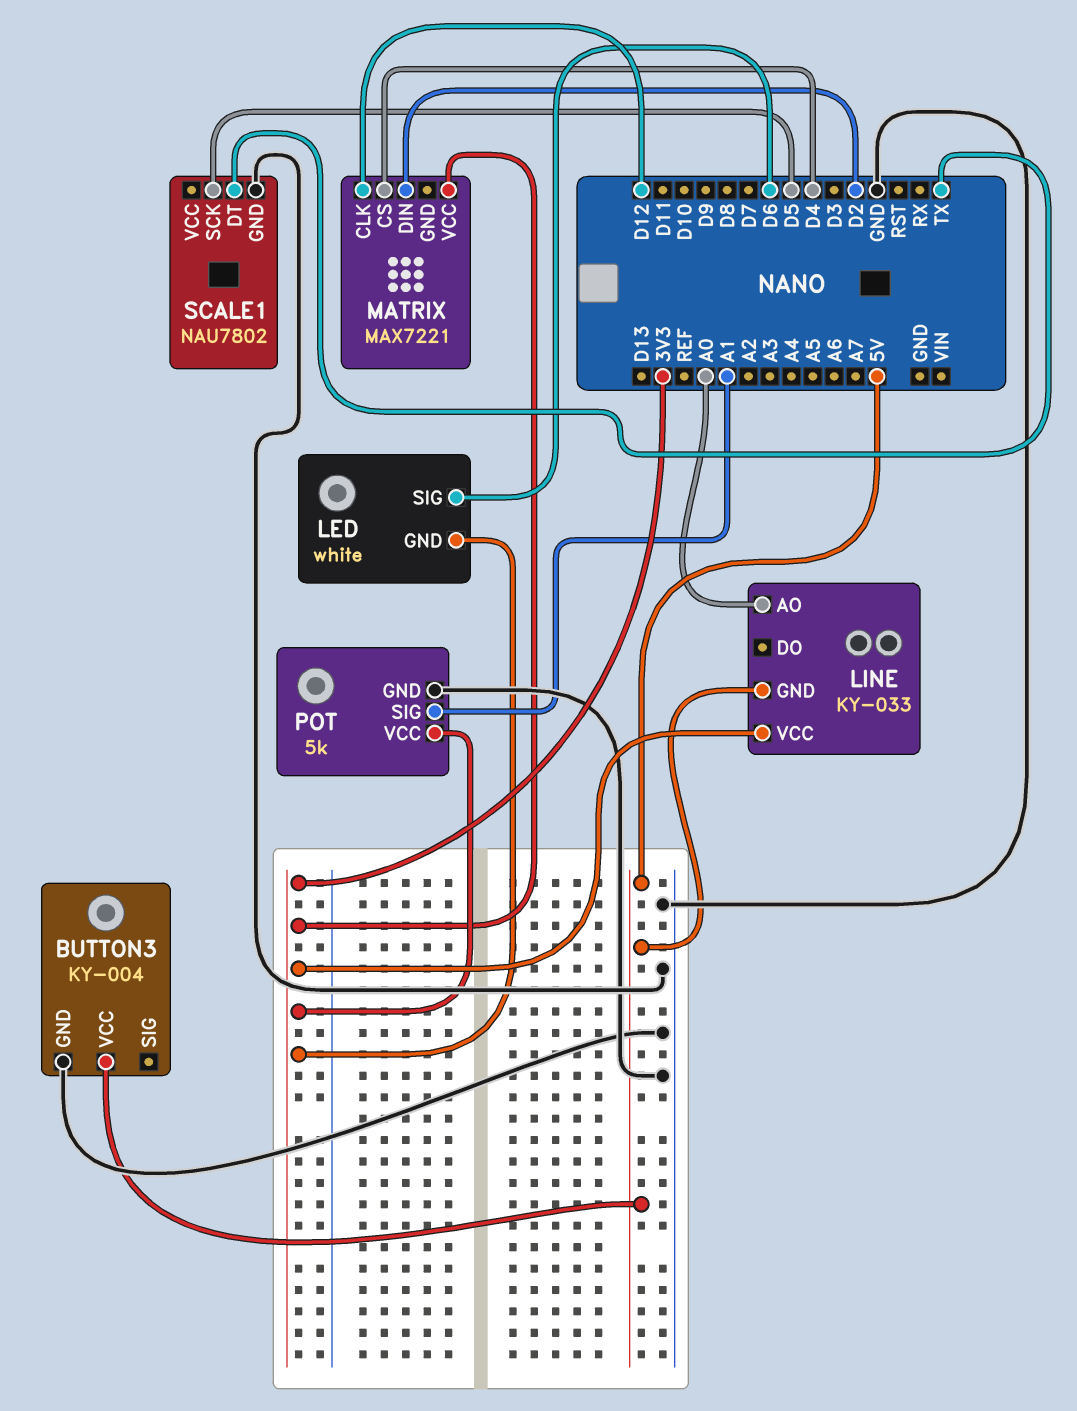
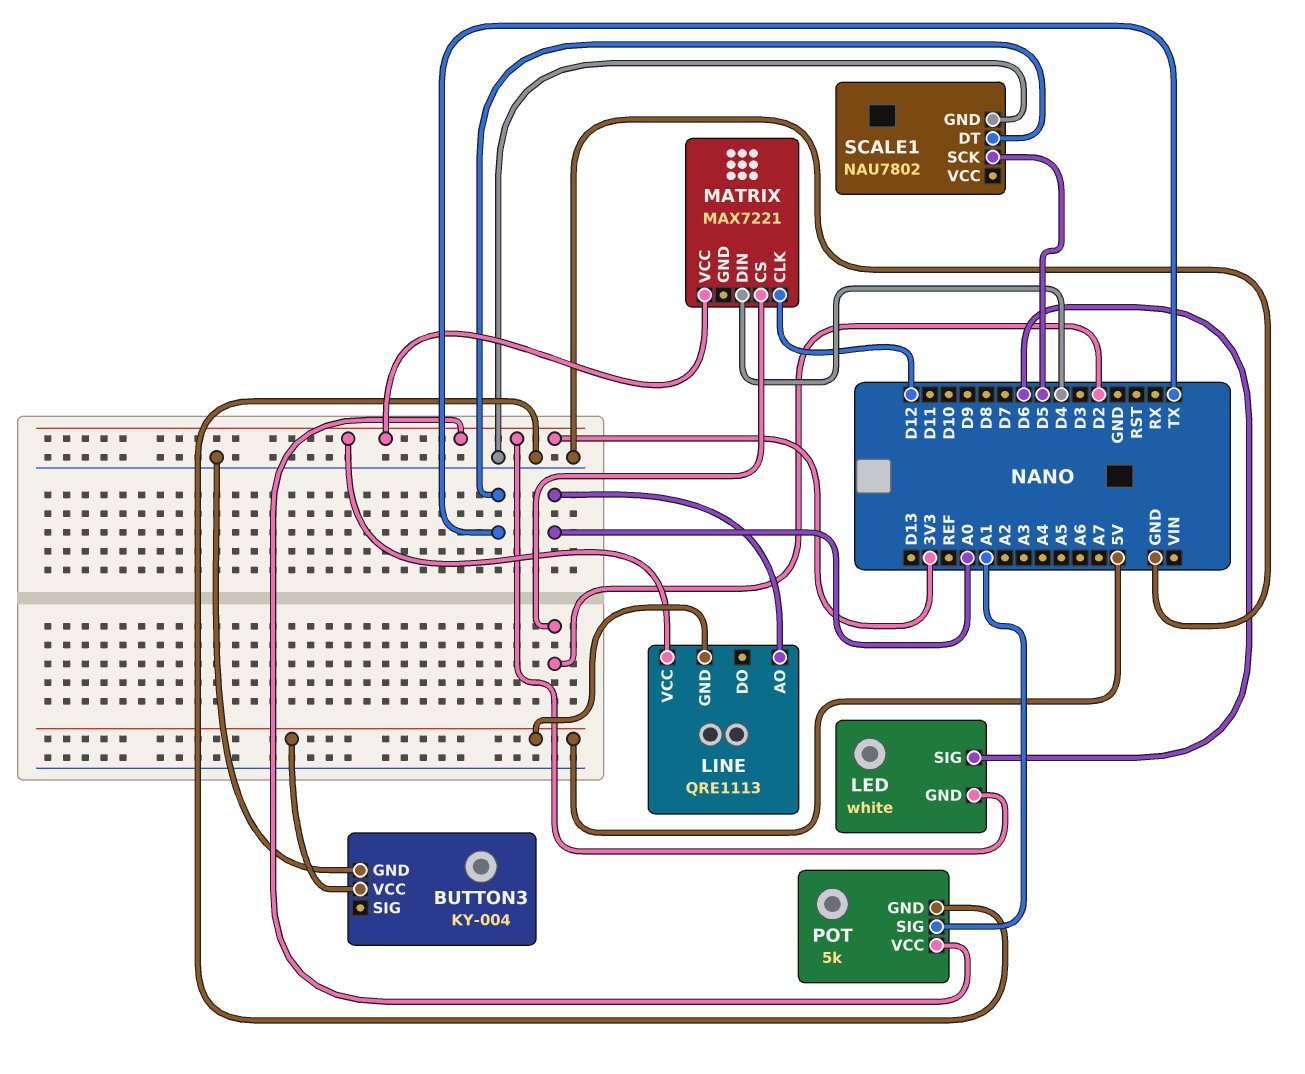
LINE: KY-033 -> QRE1113
MATRIX pin CS: D4 -> D2
MATRIX pin DIN: D2 -> D4

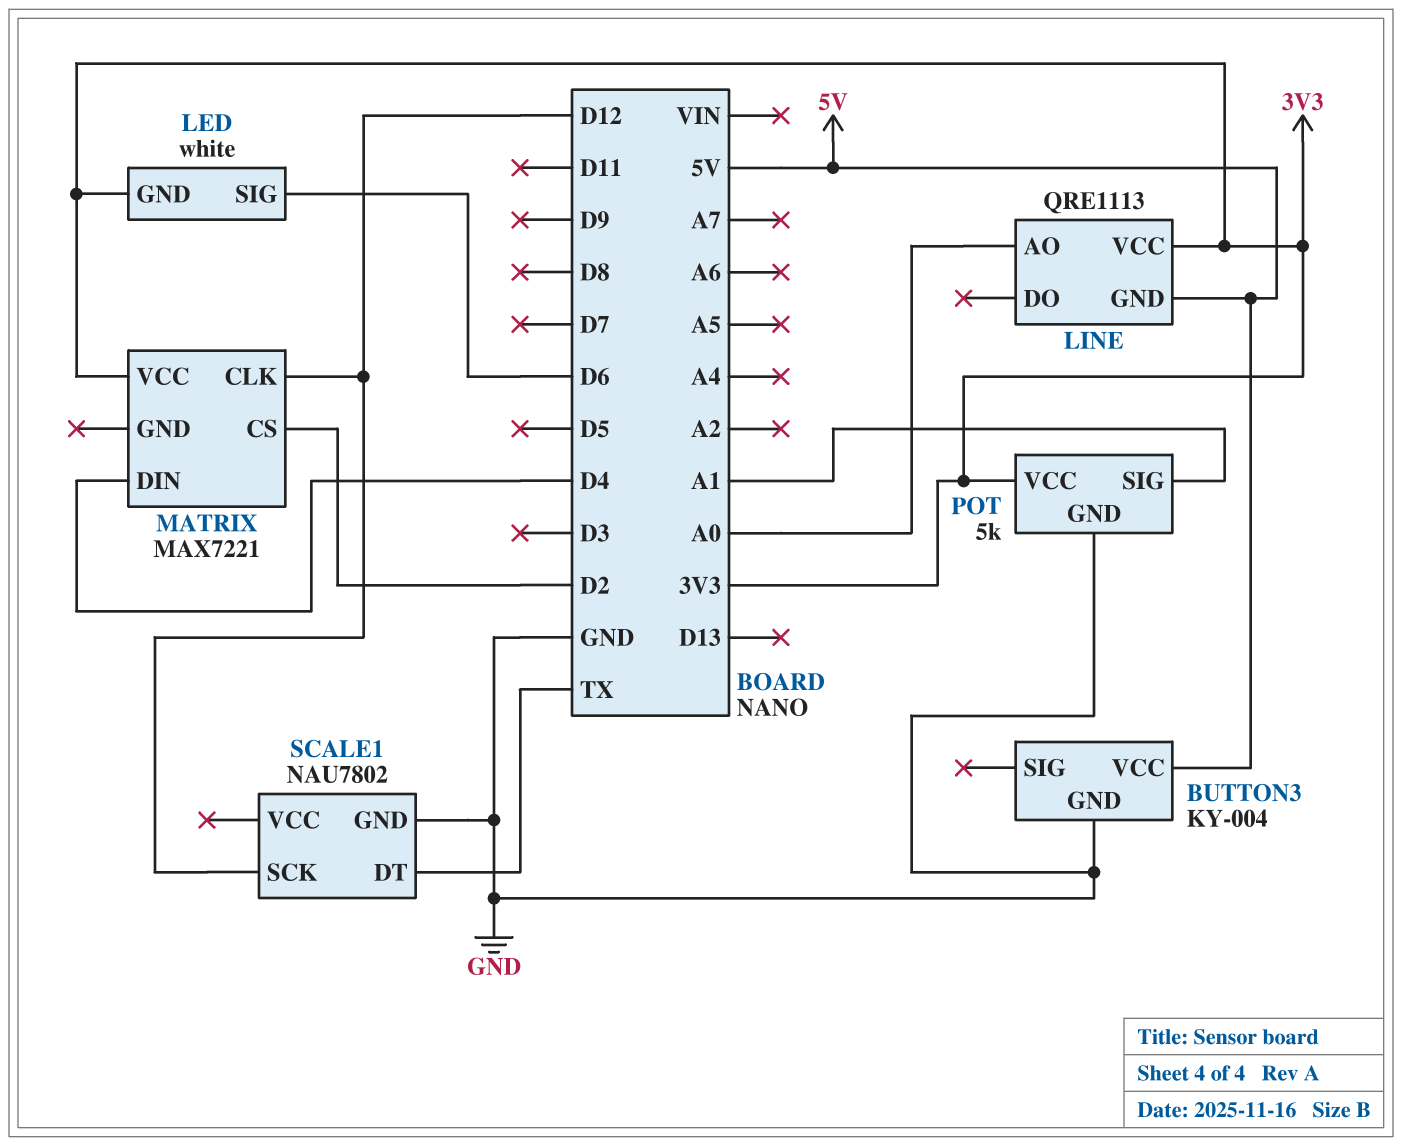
SCALE1 pin SCK: D5 -> D12

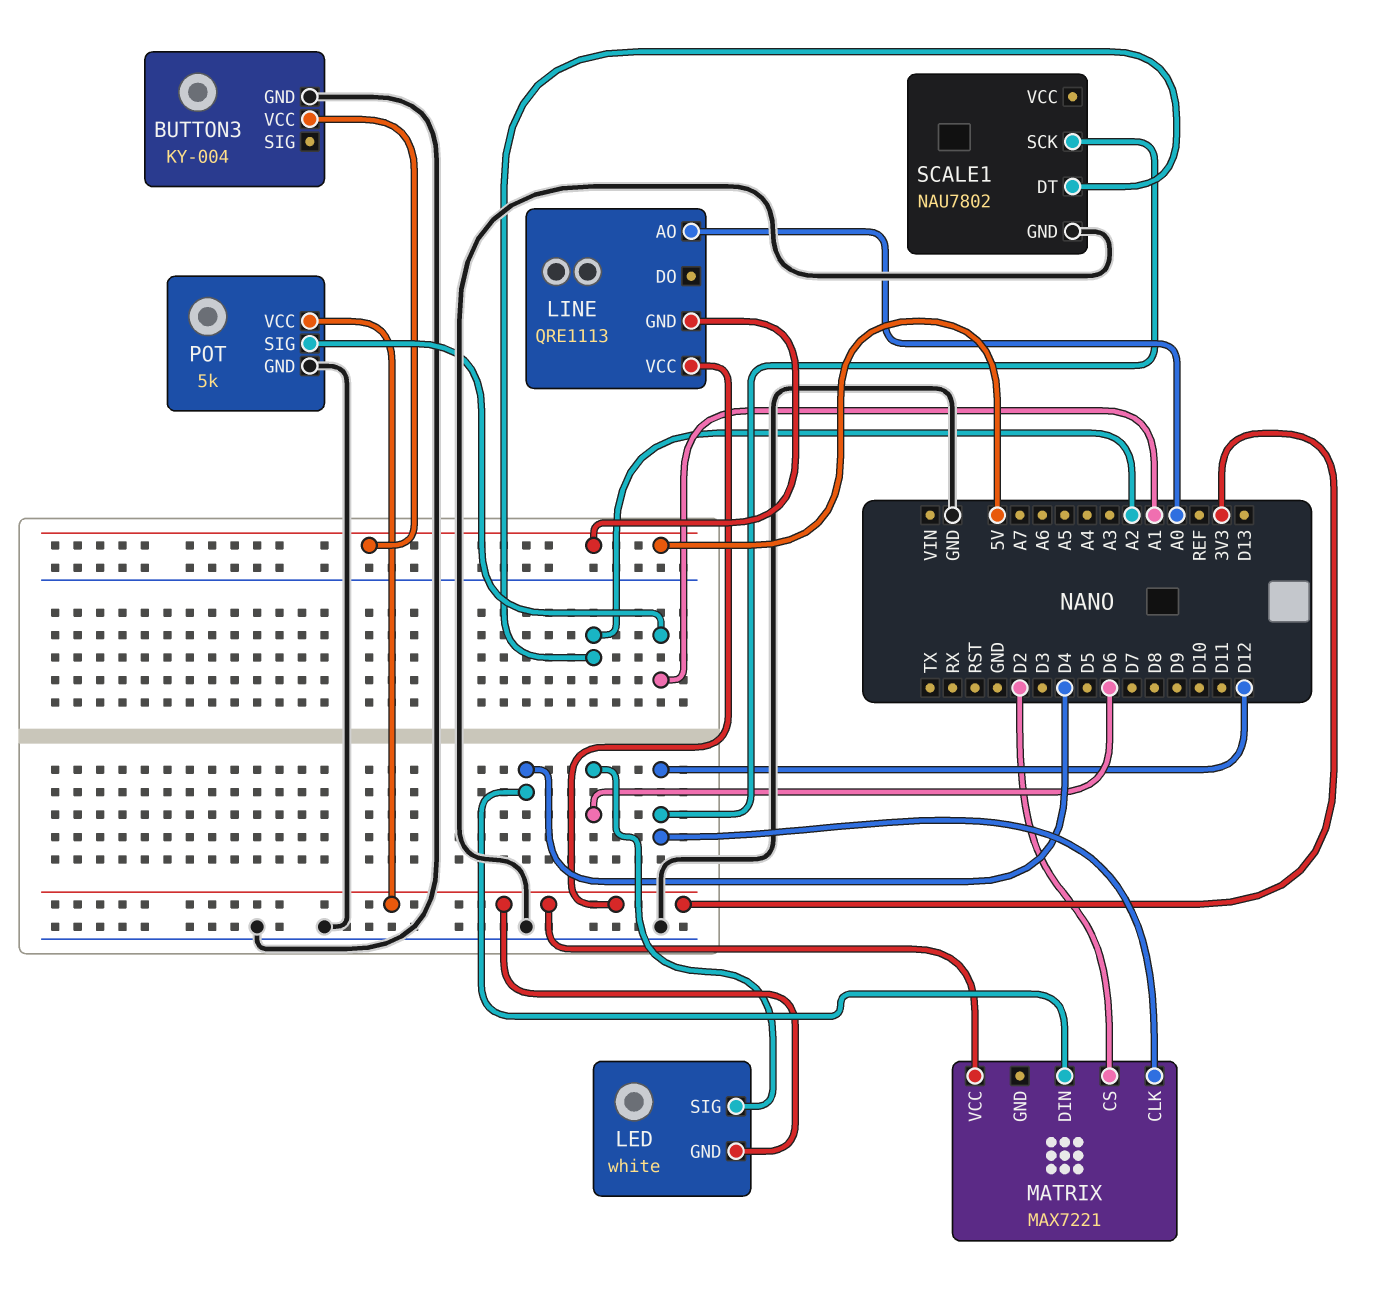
SCALE1 pin DT: TX -> A2

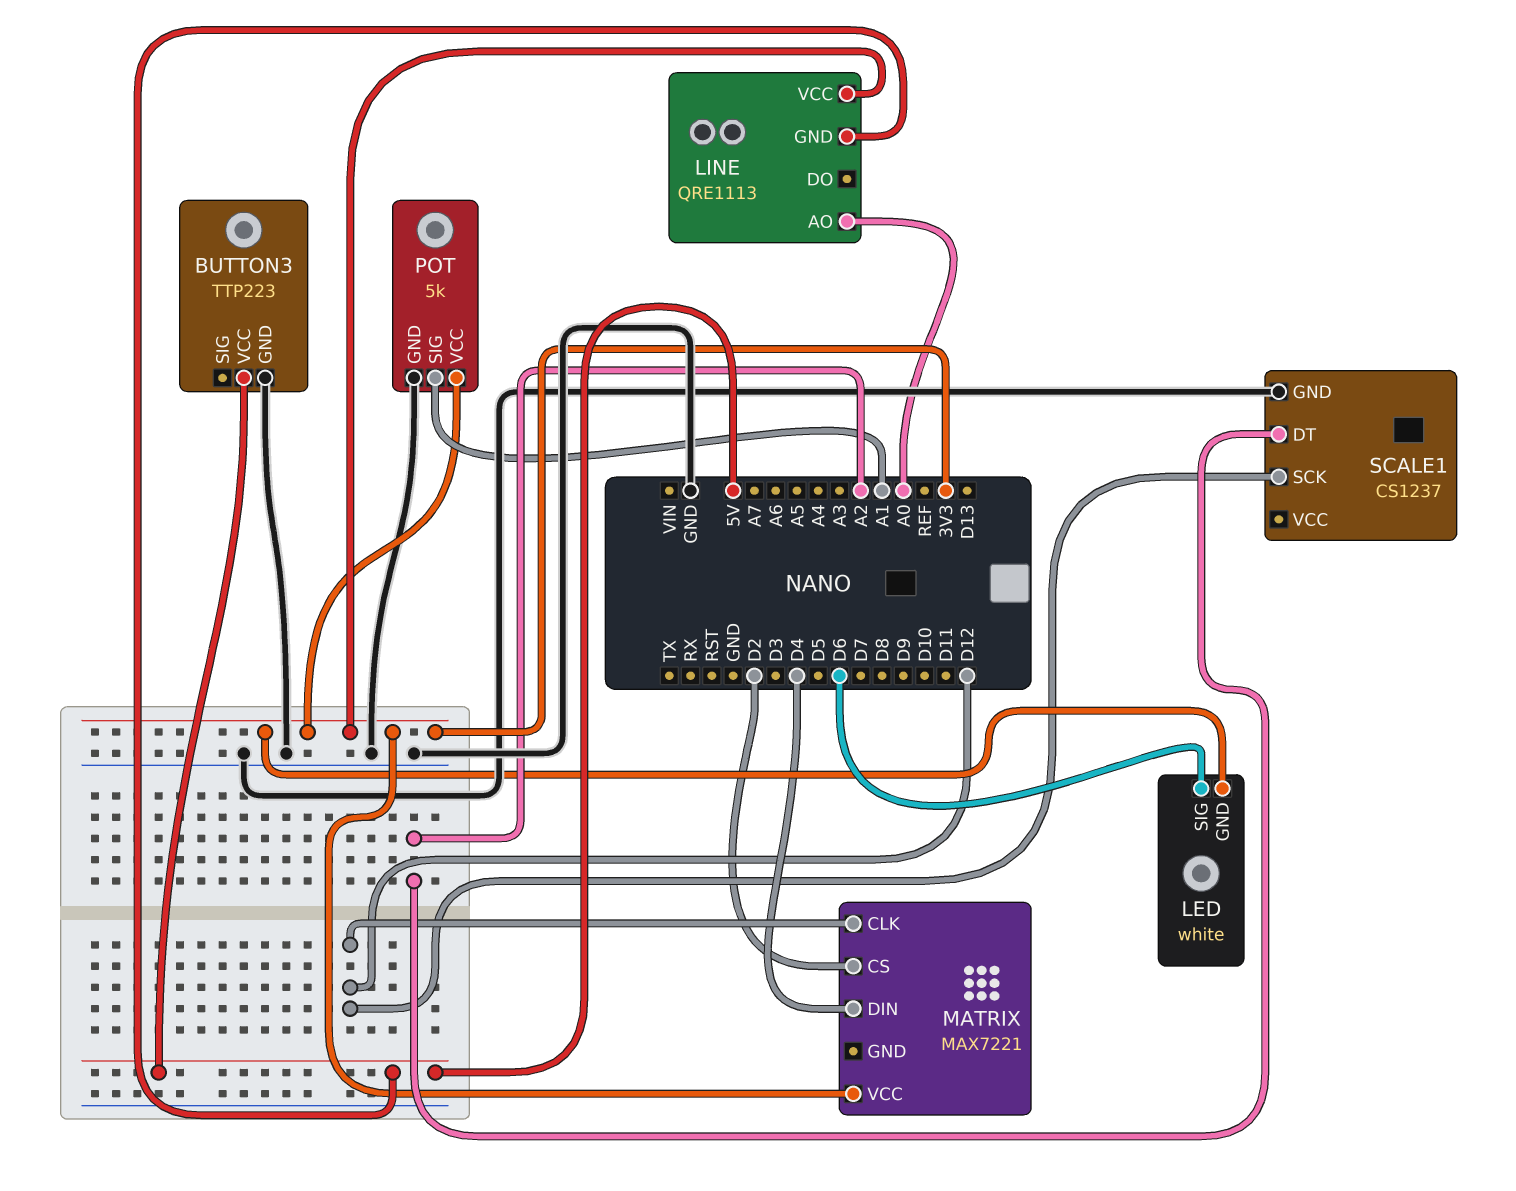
BUTTON3: KY-004 -> TTP223
SCALE1: NAU7802 -> CS1237

